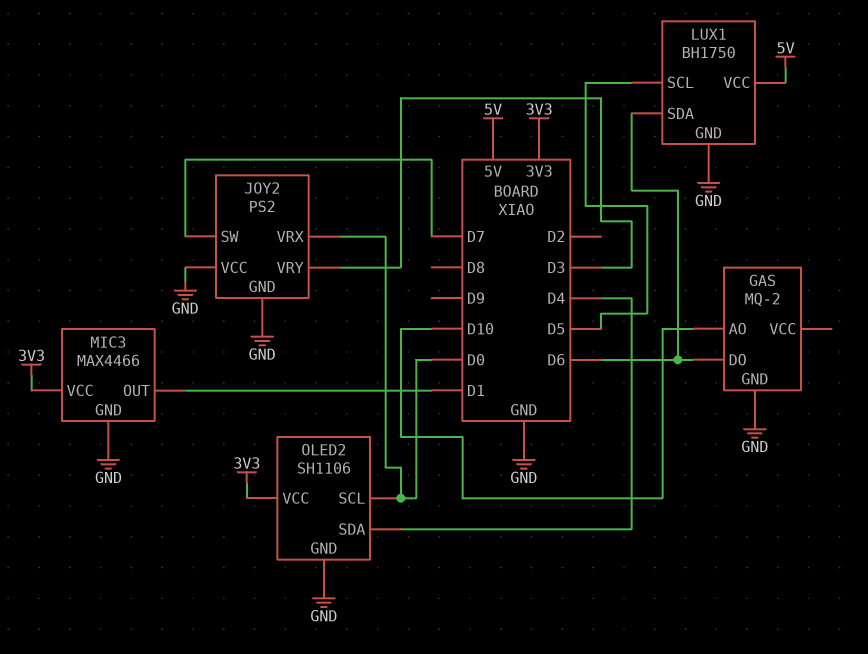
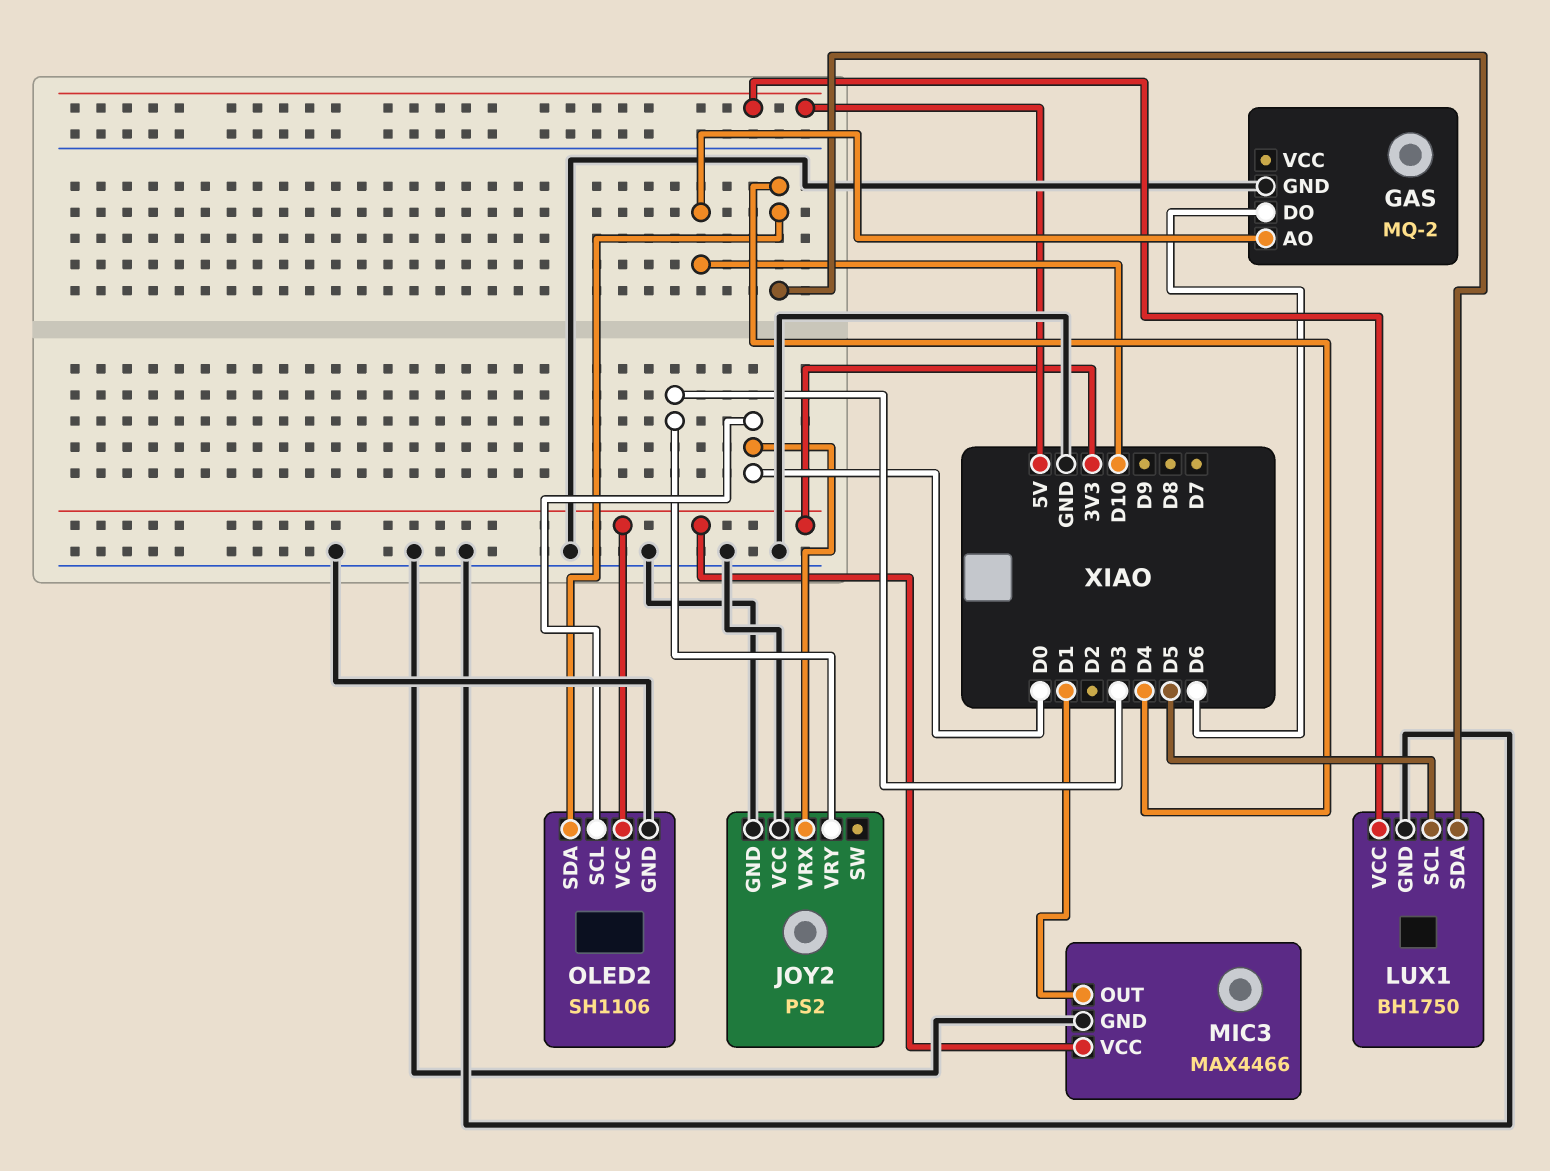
JOY2 pin SW: D7 -> none
LUX1 pin SDA: D6 -> D4

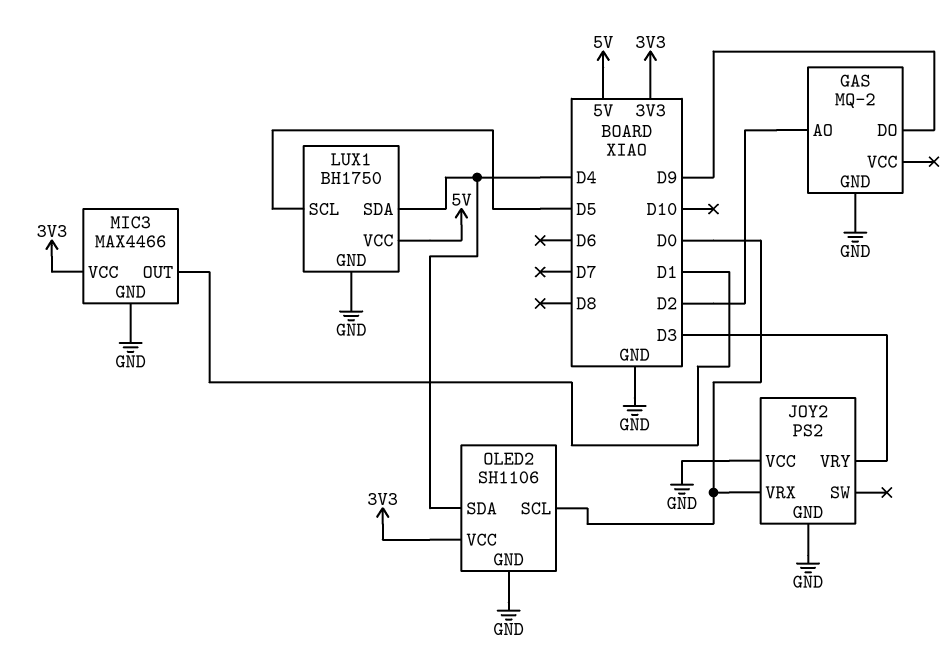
GAS pin AO: D10 -> D2
GAS pin DO: D6 -> D9

